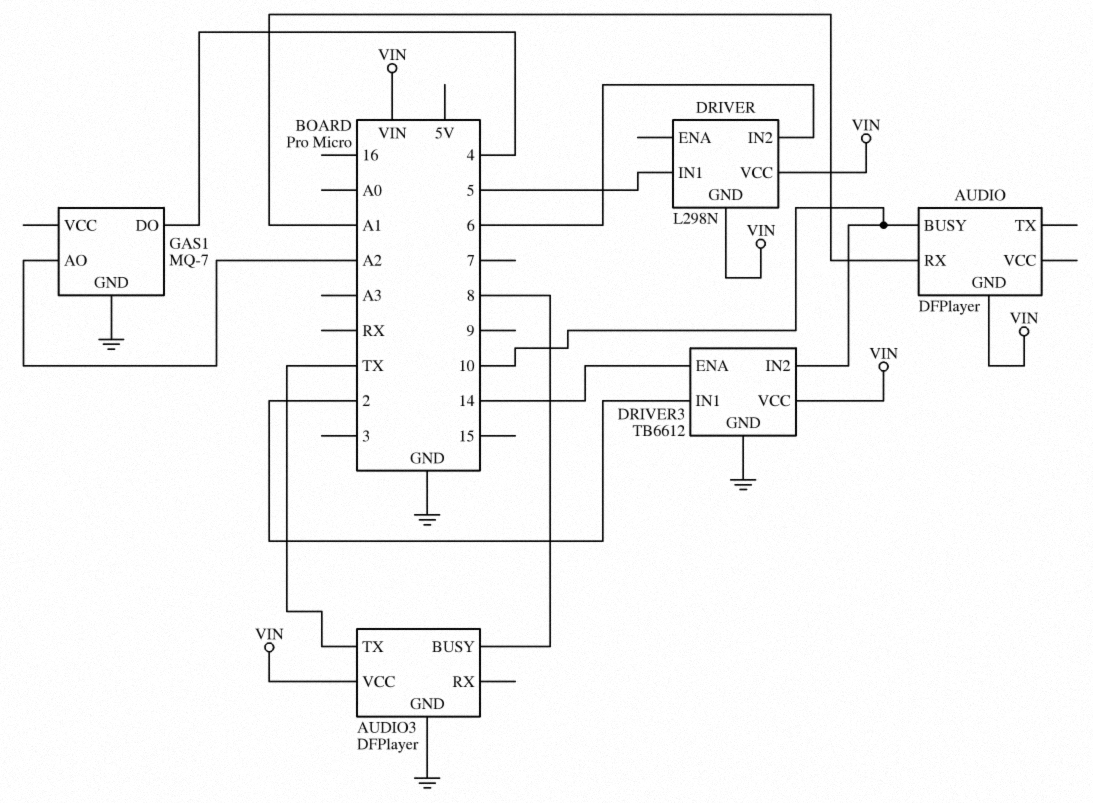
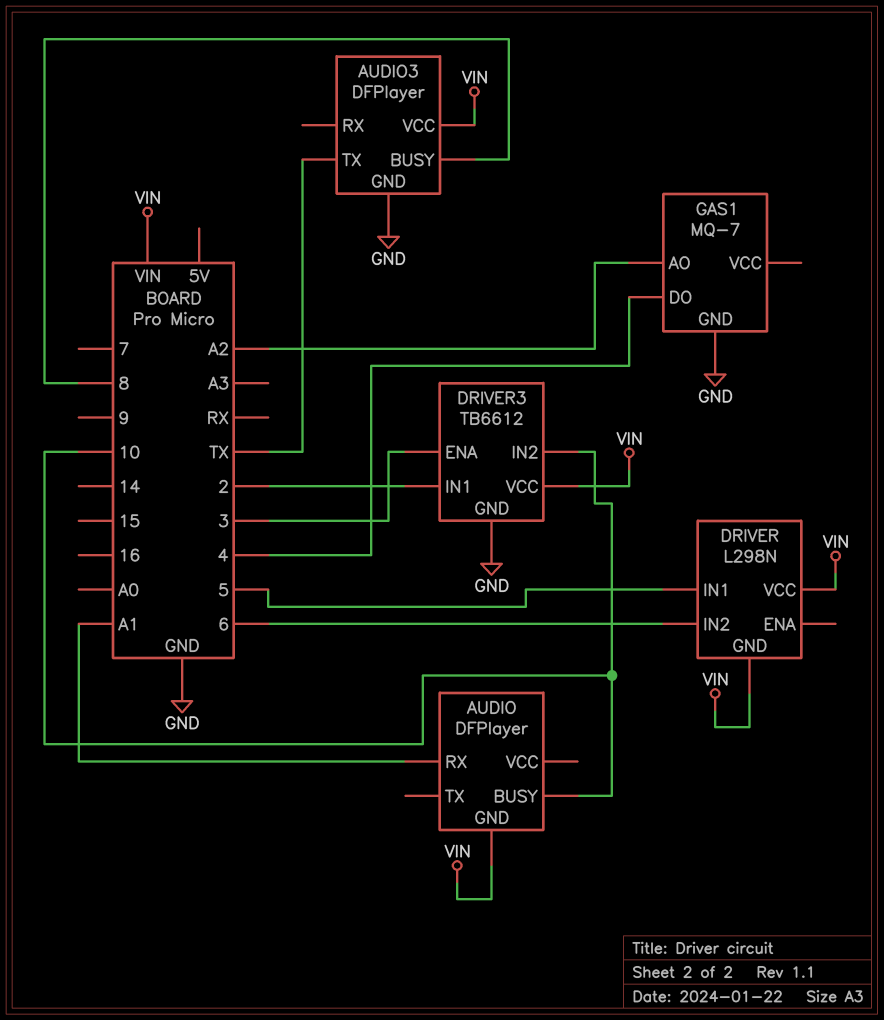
DRIVER3 pin ENA: 14 -> 3

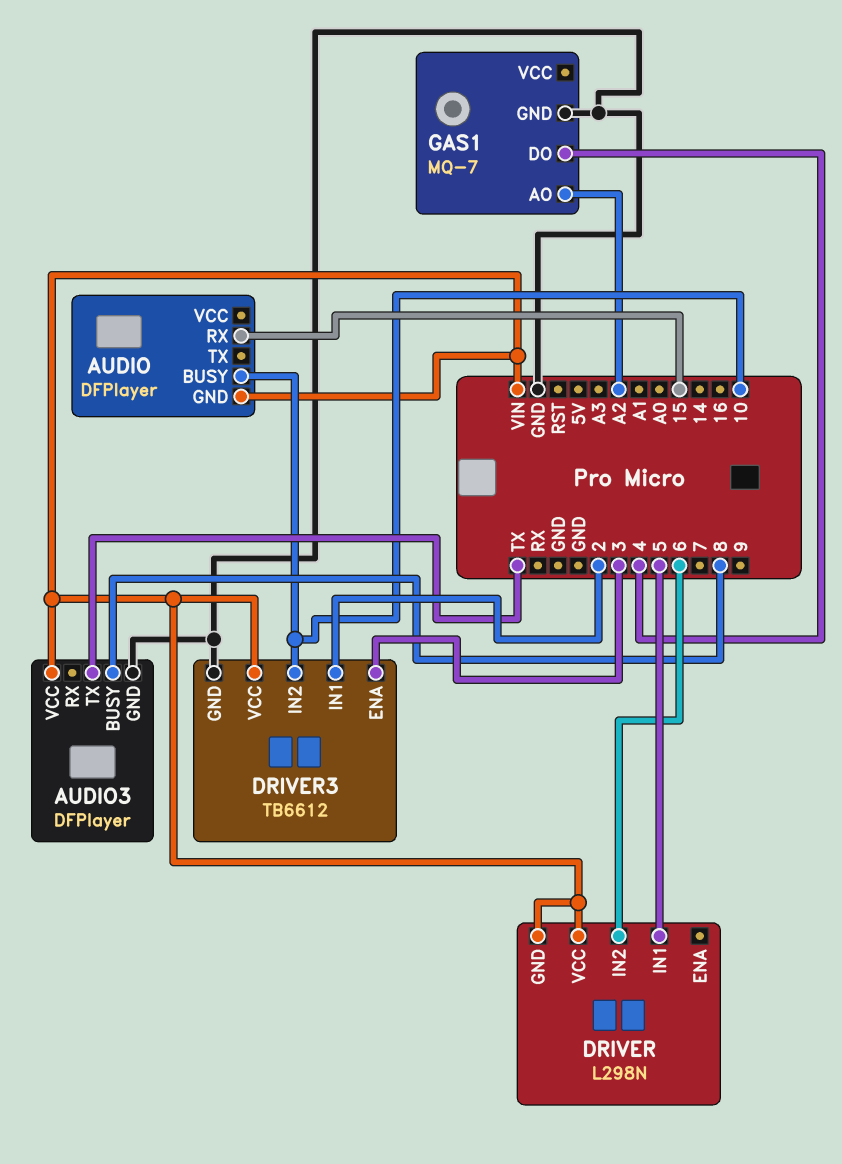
AUDIO pin RX: A1 -> 15

